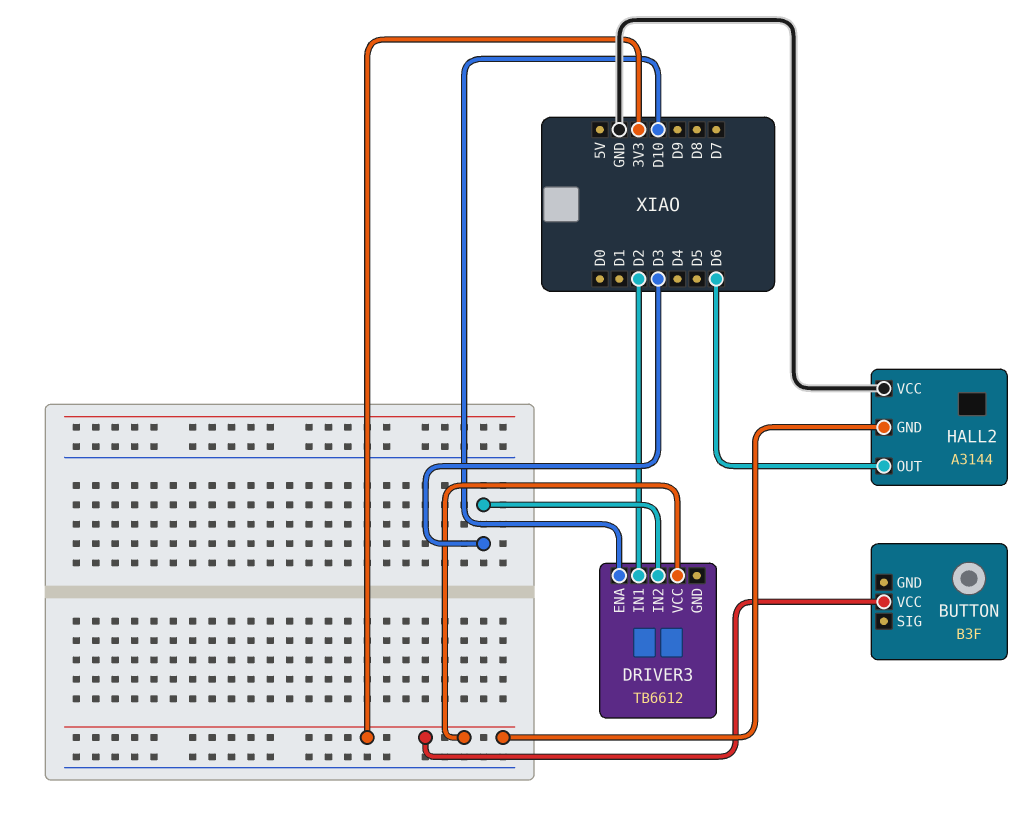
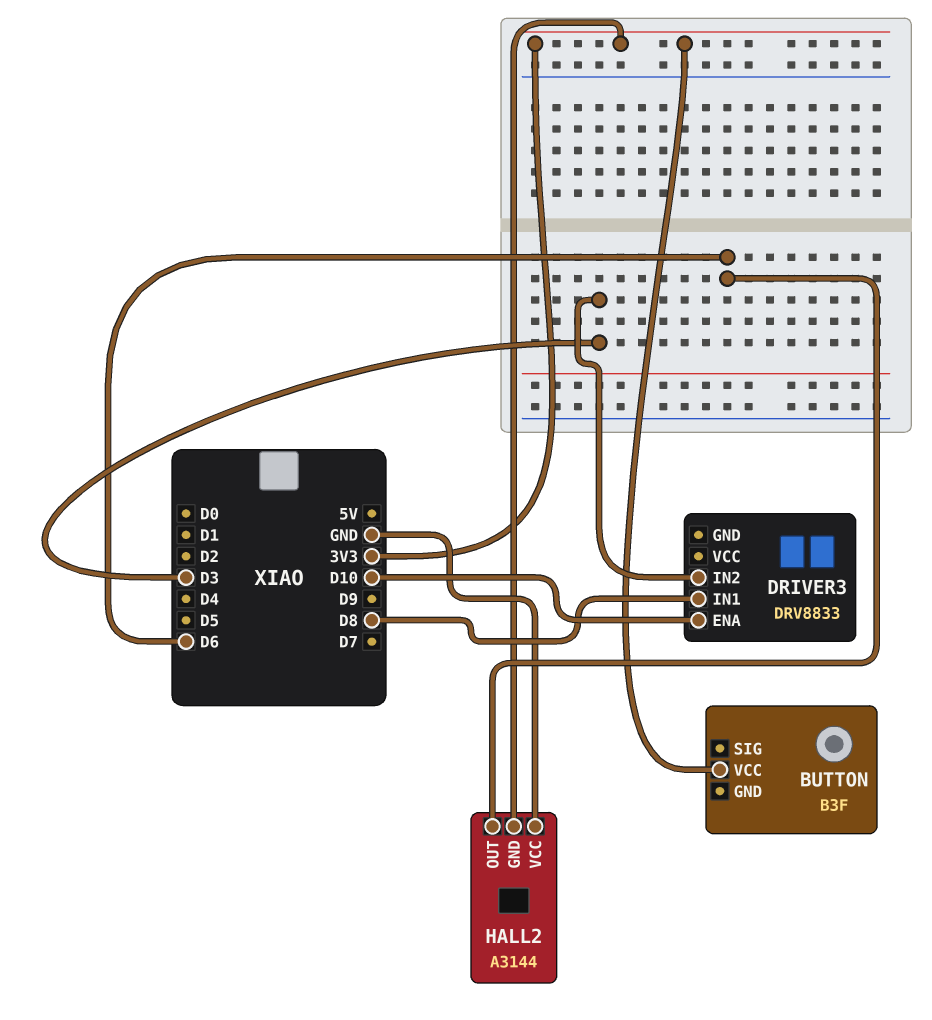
DRIVER3: TB6612 -> DRV8833
DRIVER3 pin IN1: D2 -> D8
DRIVER3 pin VCC: 3V3 -> none

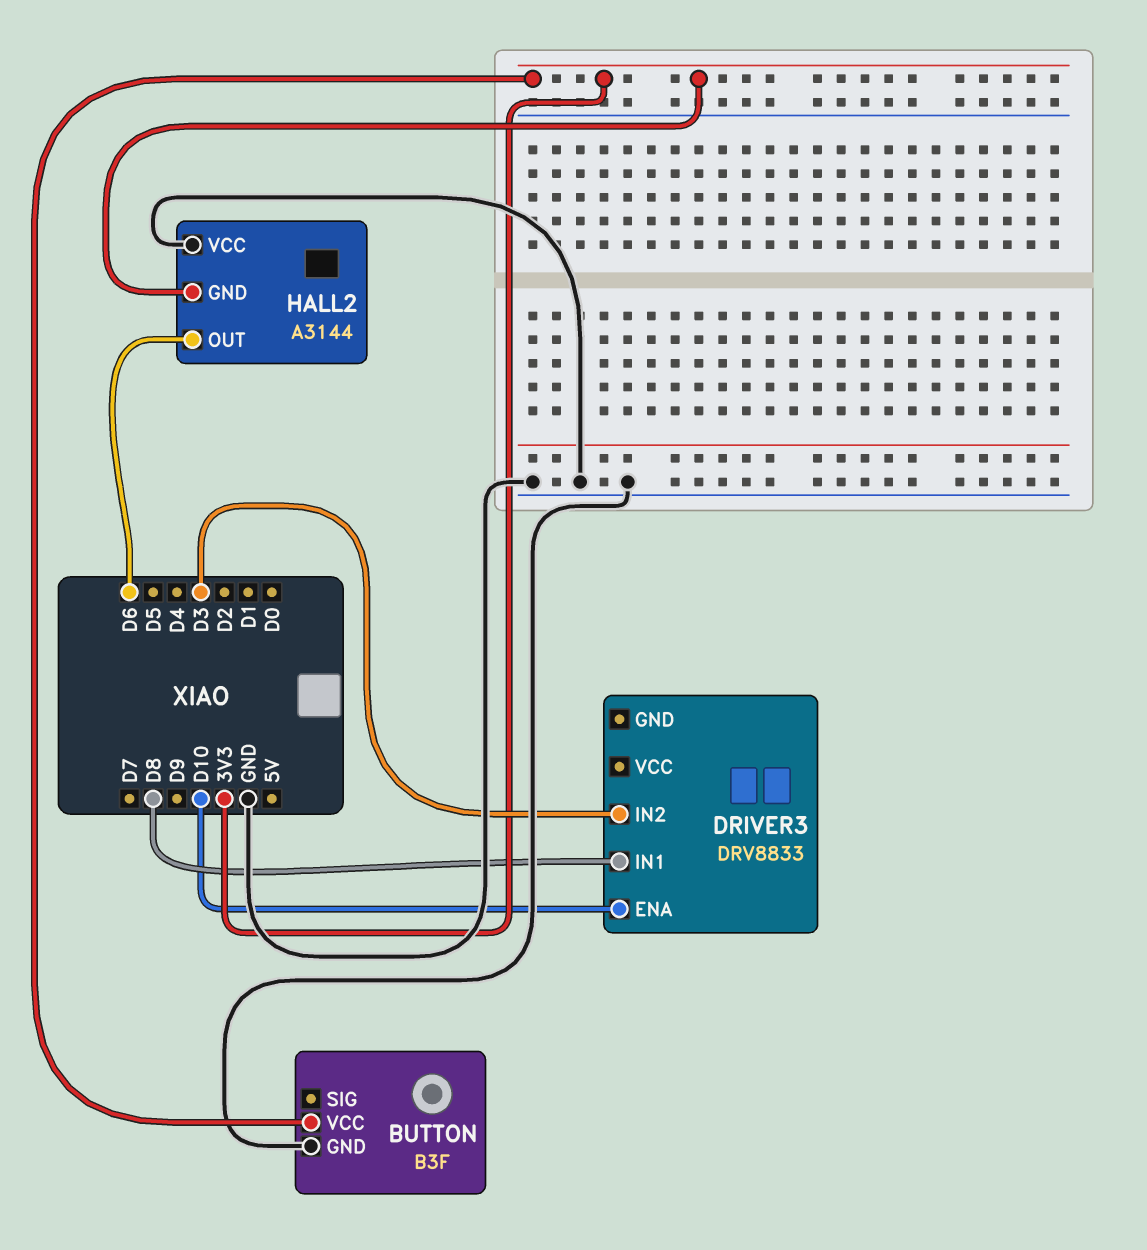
BUTTON pin GND: none -> GND

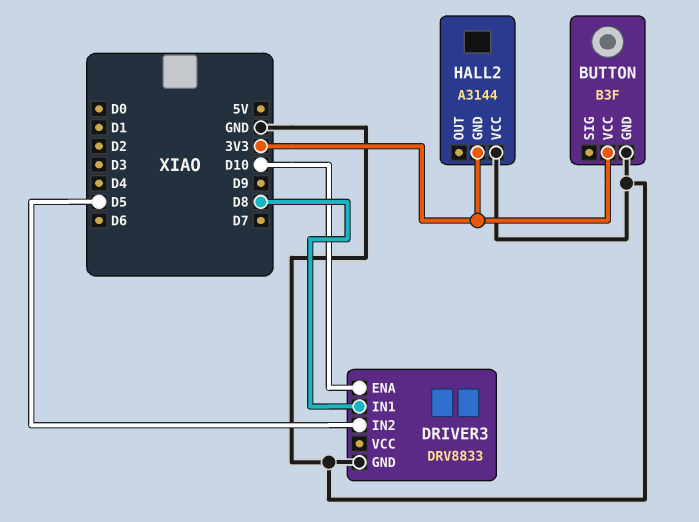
DRIVER3 pin GND: none -> GND
DRIVER3 pin IN2: D3 -> D5
HALL2 pin OUT: D6 -> none

